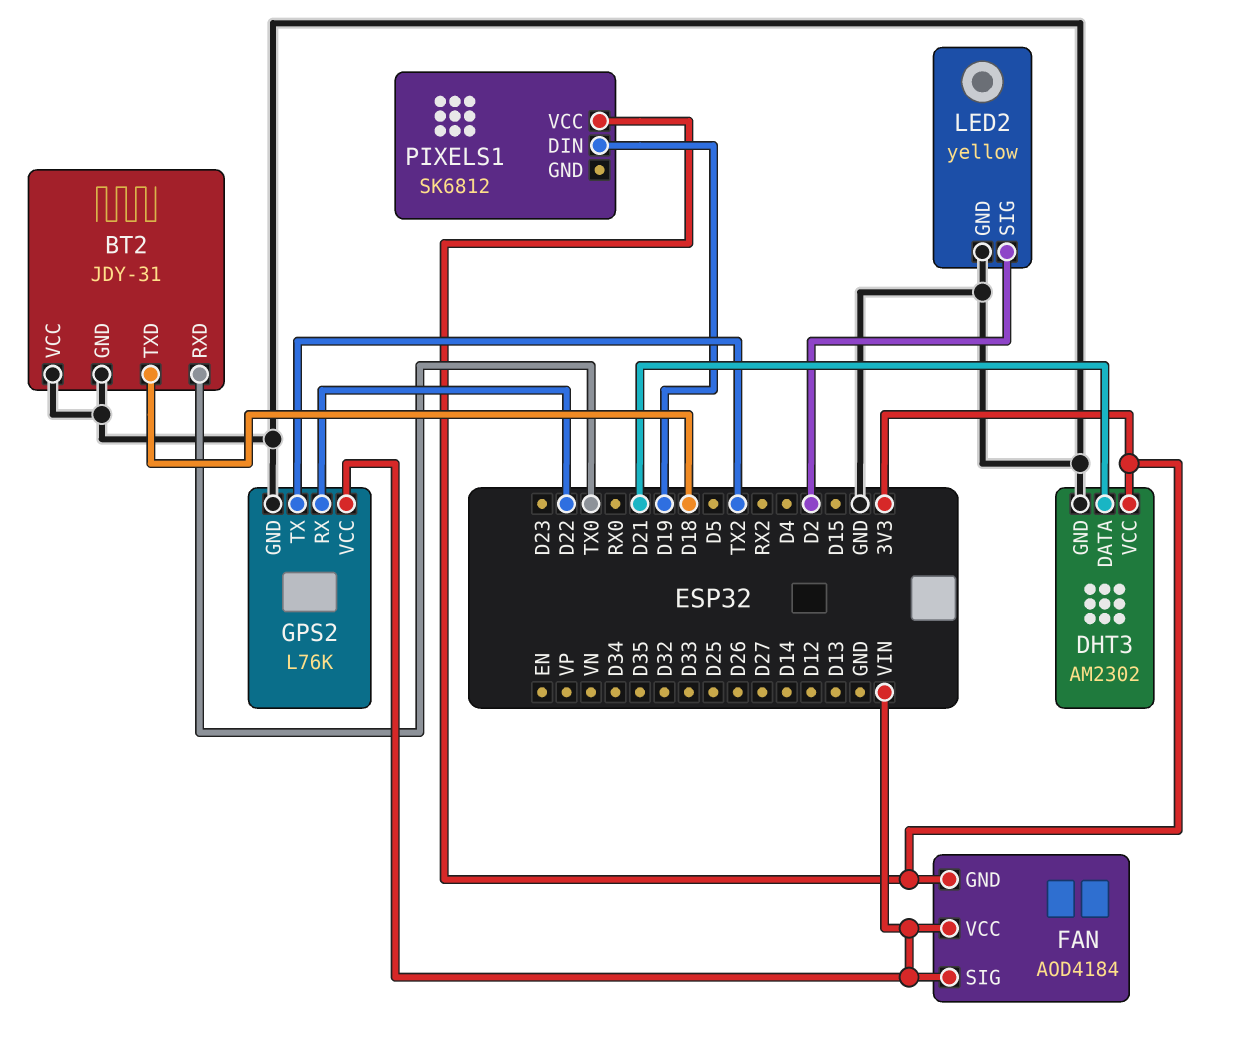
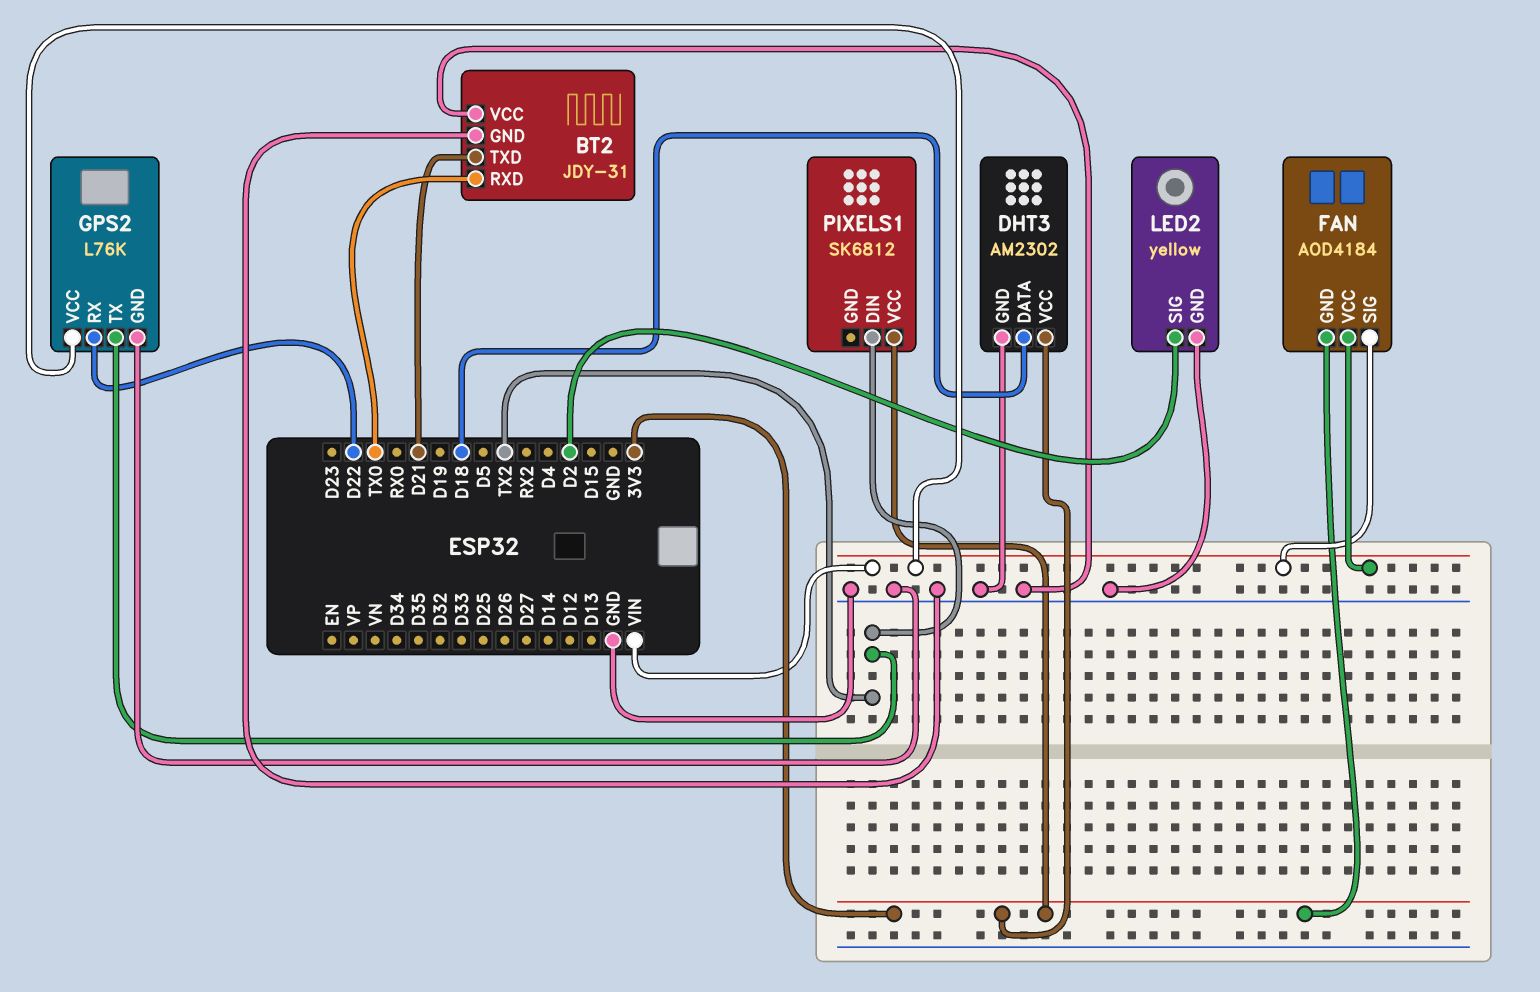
BT2 pin TXD: D18 -> D21
DHT3 pin DATA: D21 -> D18
PIXELS1 pin DIN: D19 -> TX2

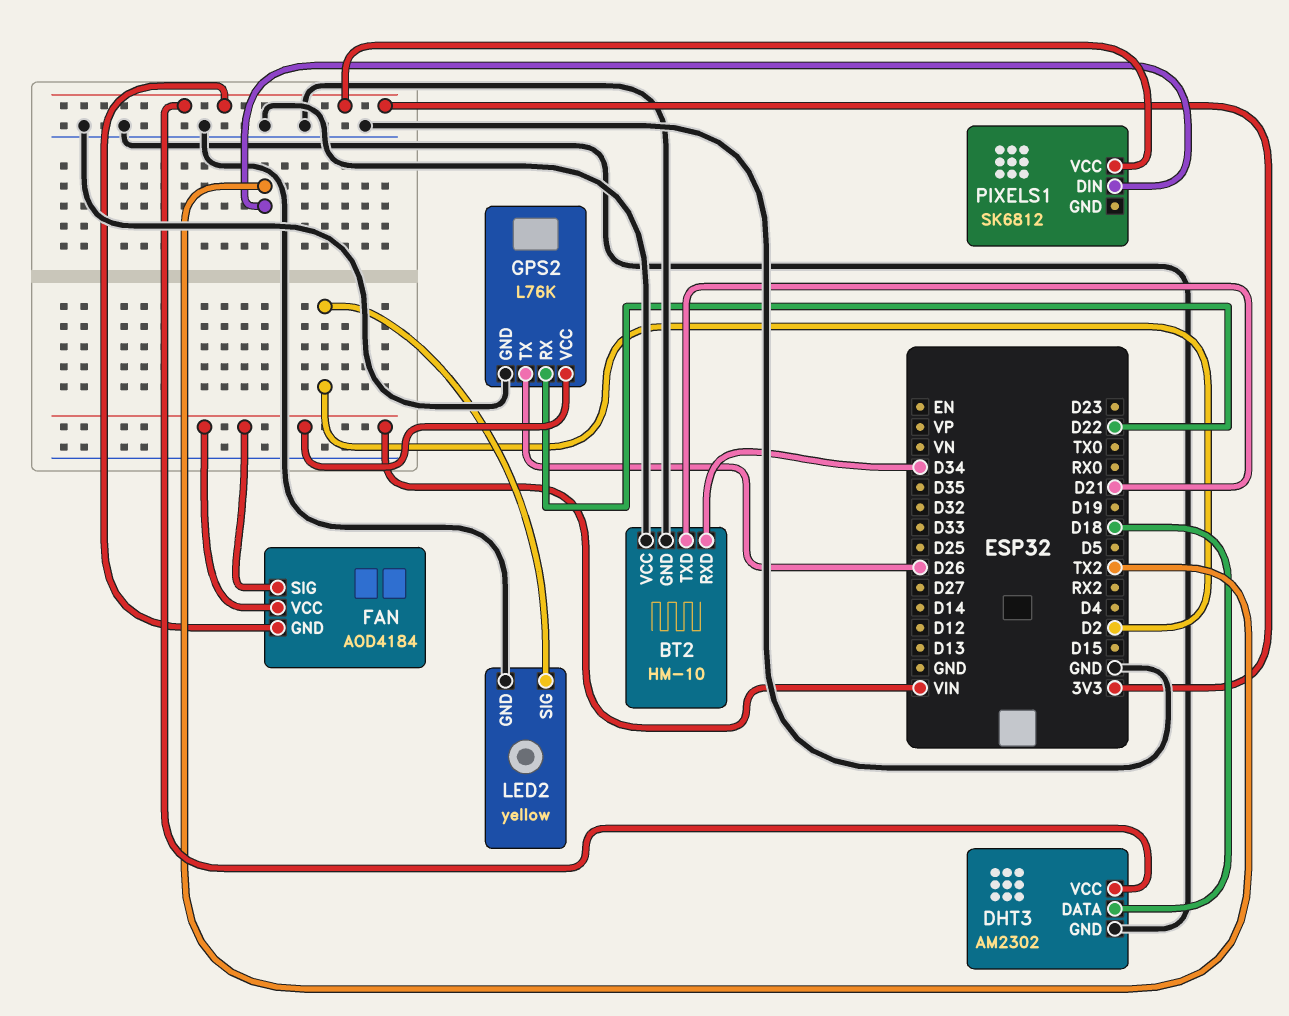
BT2: JDY-31 -> HM-10
BT2 pin RXD: TX0 -> D34
GPS2 pin TX: TX2 -> D26

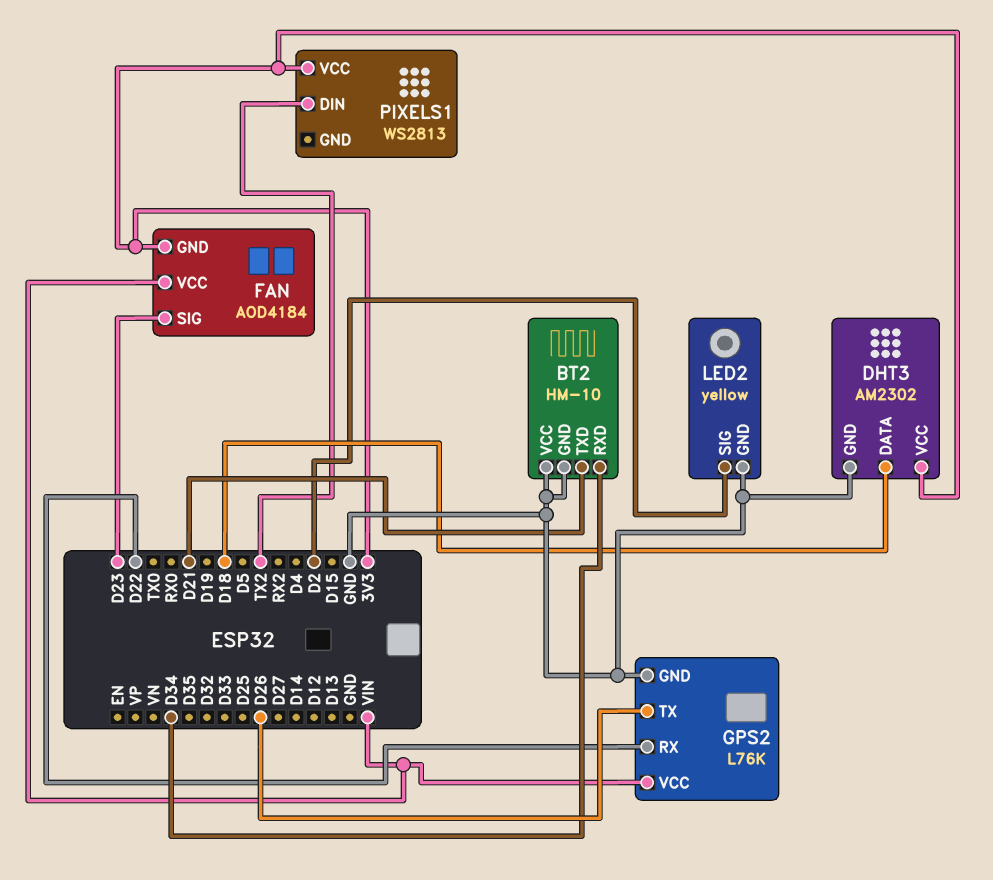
FAN pin SIG: VIN -> D23
PIXELS1: SK6812 -> WS2813

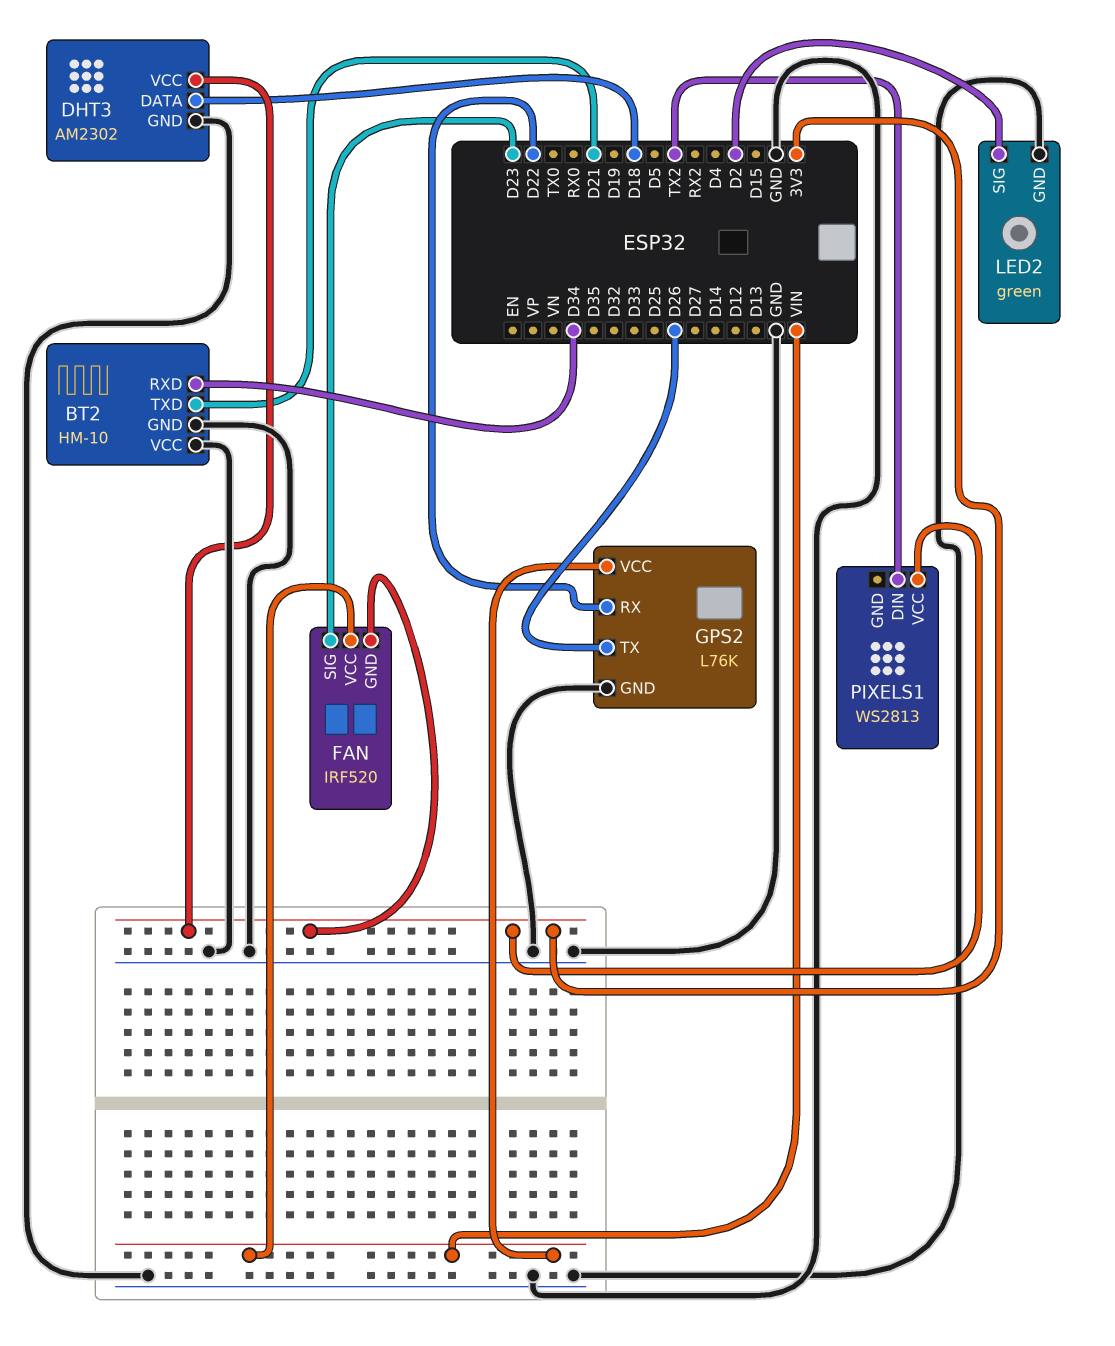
FAN: AOD4184 -> IRF520
LED2: yellow -> green

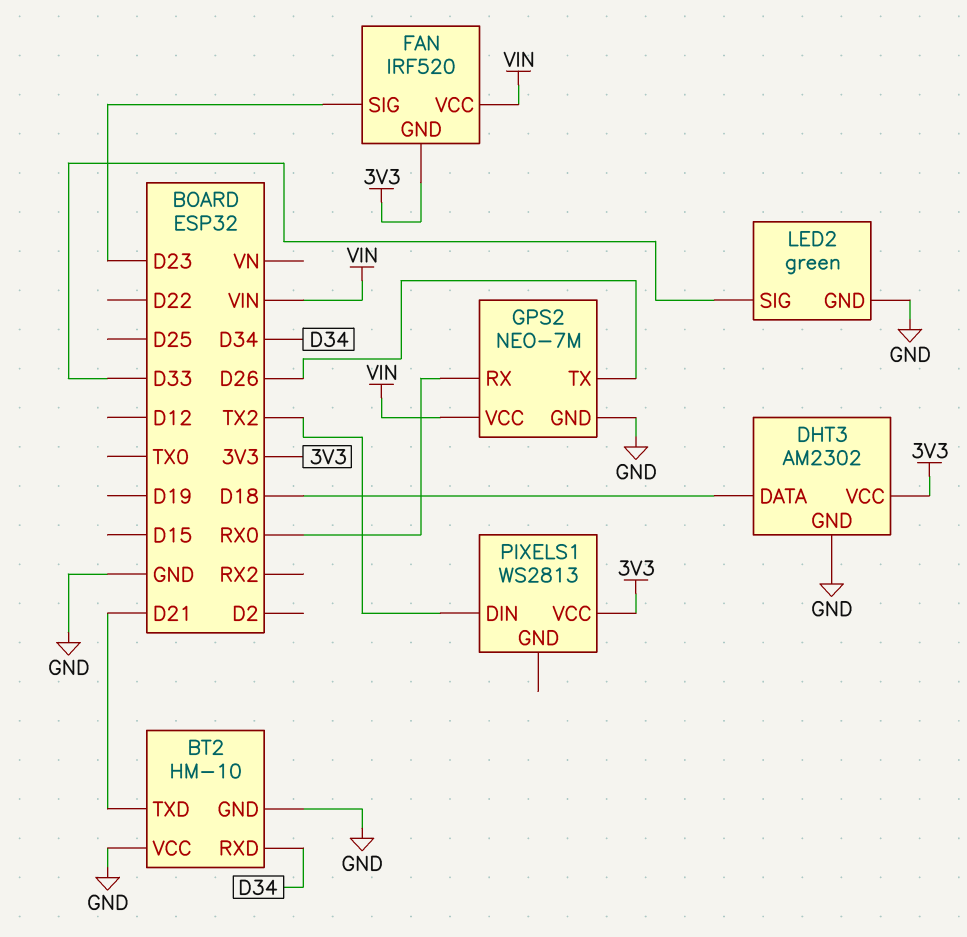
GPS2: L76K -> NEO-7M
GPS2 pin RX: D22 -> RX0
LED2 pin SIG: D2 -> D33

